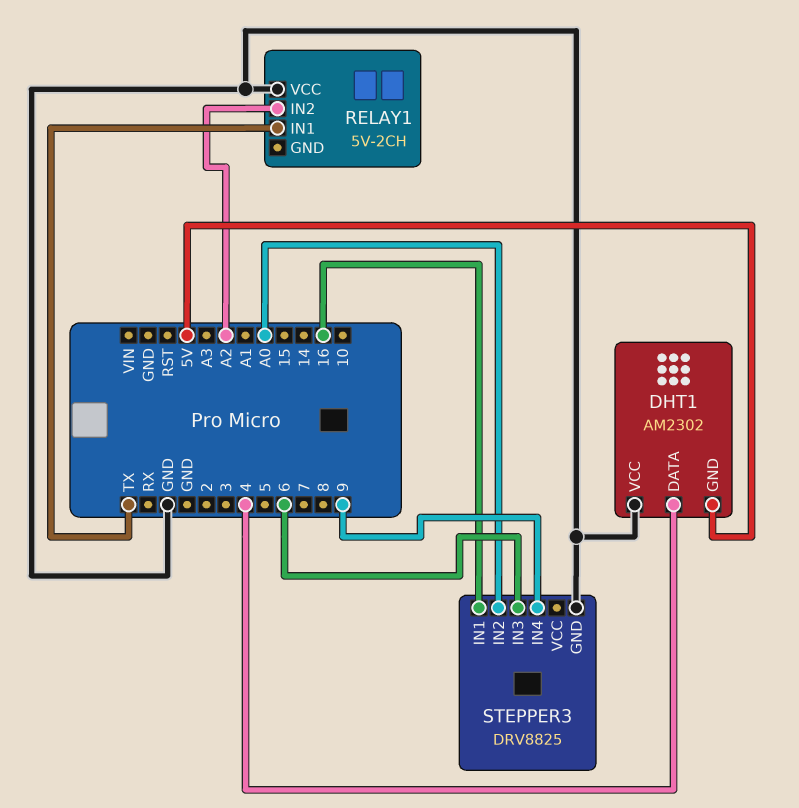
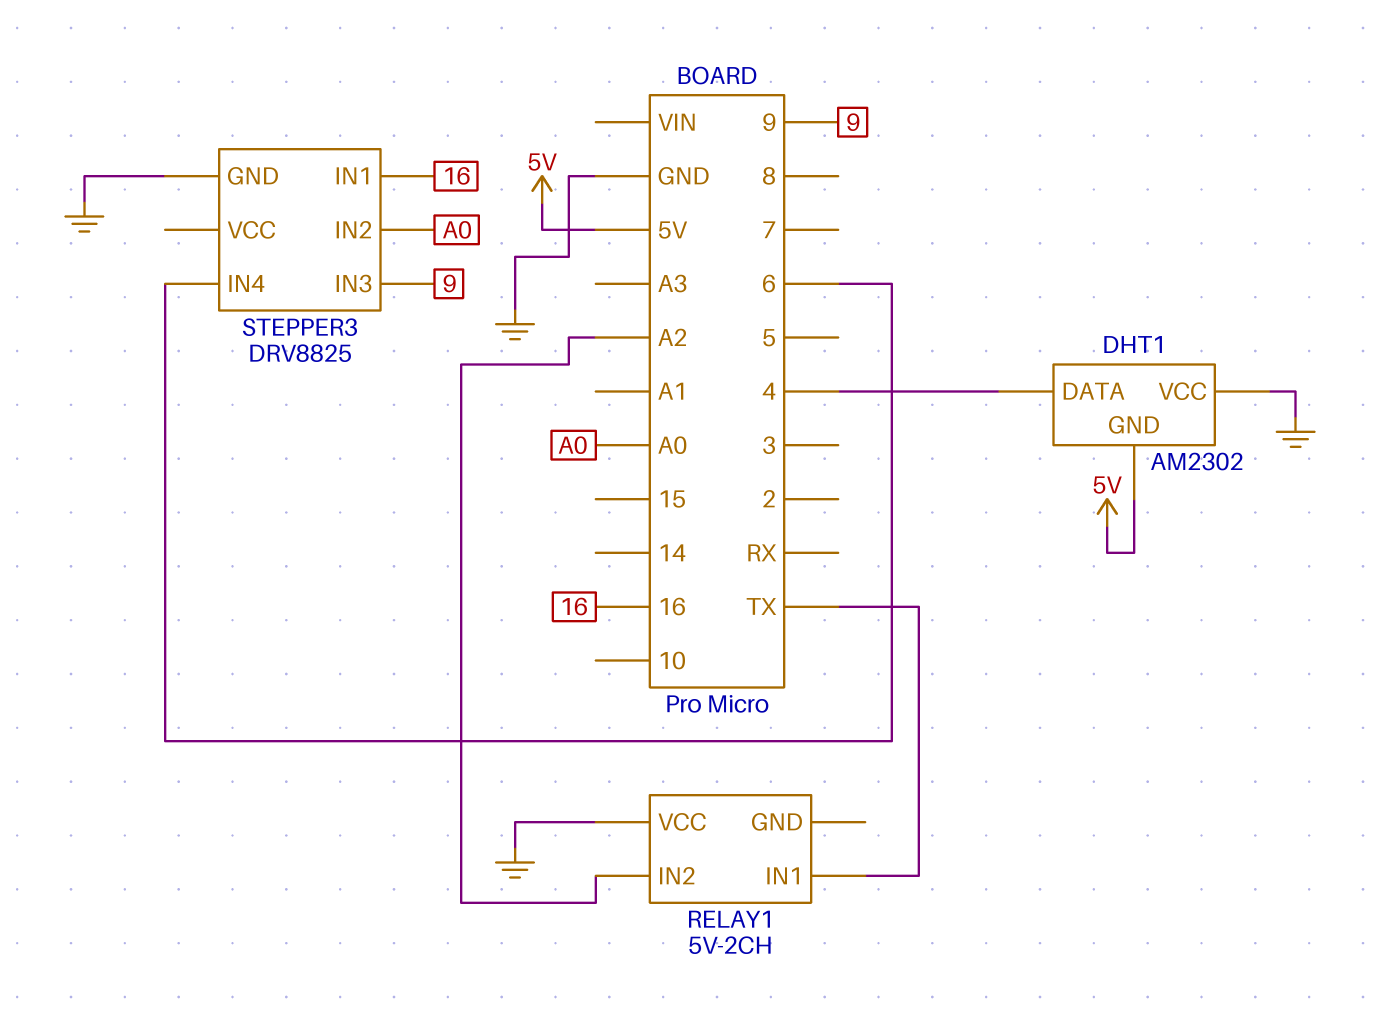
STEPPER3 pin IN3: 6 -> 9
STEPPER3 pin IN4: 9 -> 6

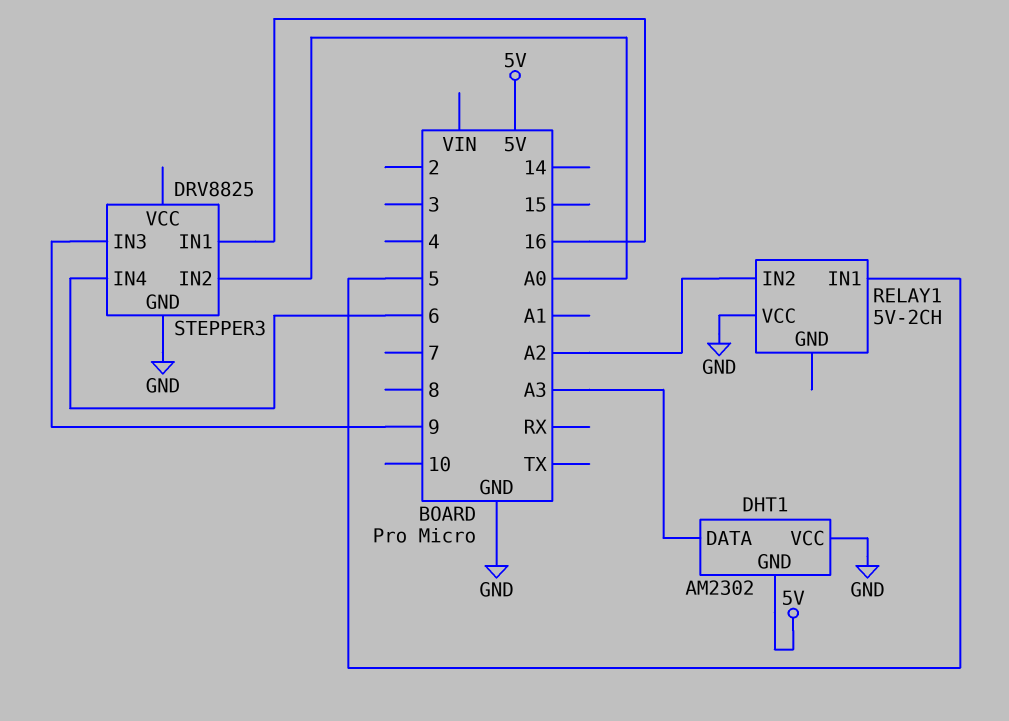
DHT1 pin DATA: 4 -> A3
RELAY1 pin IN1: TX -> 5

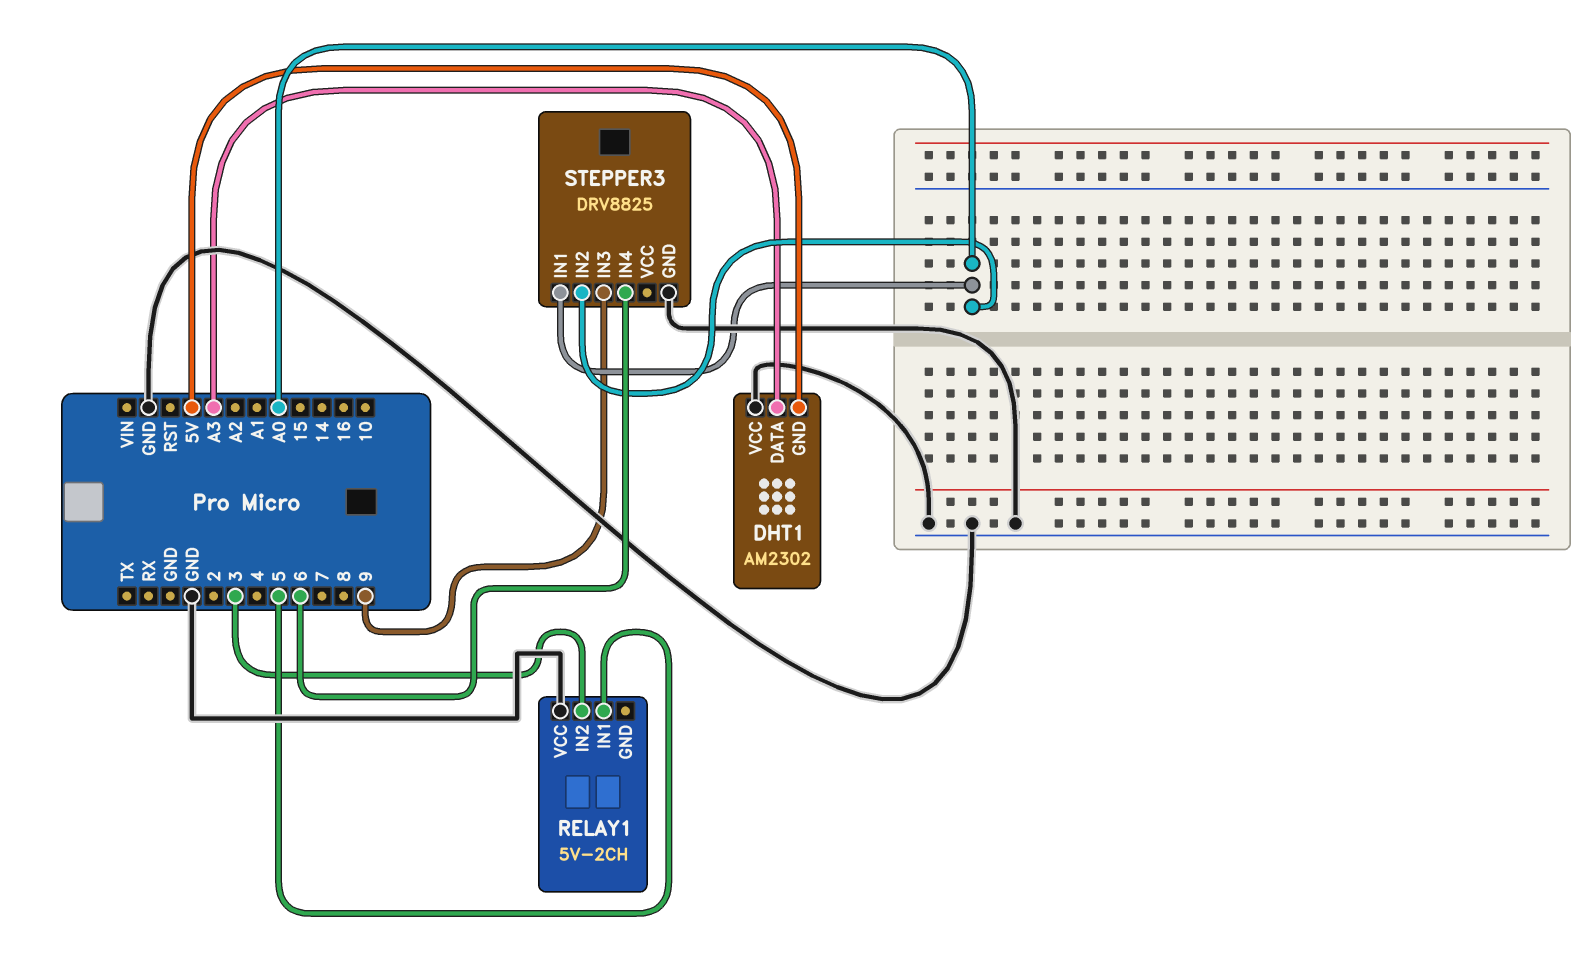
RELAY1 pin IN2: A2 -> 3
STEPPER3 pin IN1: 16 -> A0

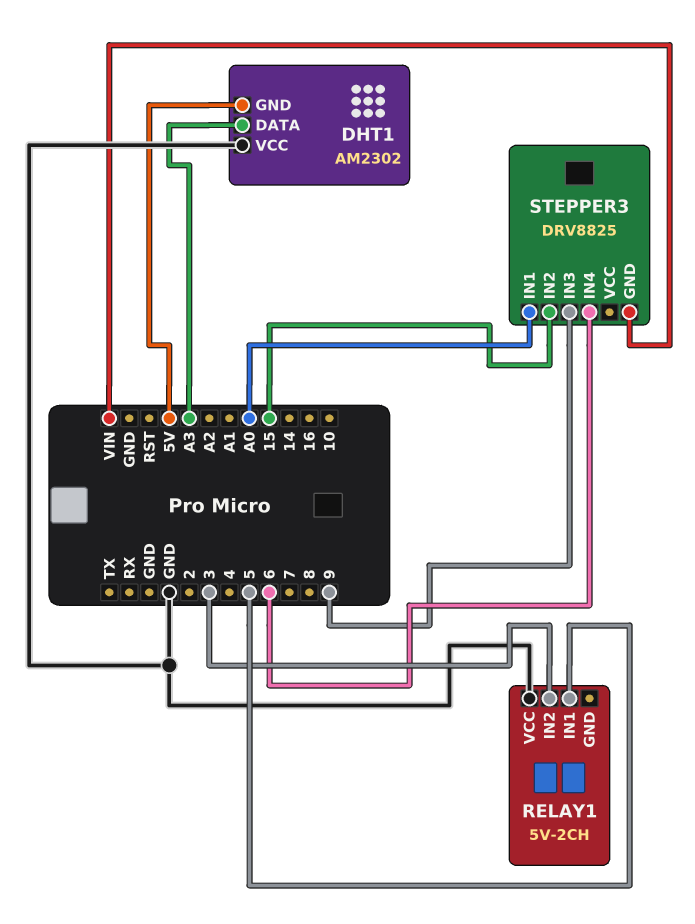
STEPPER3 pin GND: GND -> VIN
STEPPER3 pin IN2: A0 -> 15

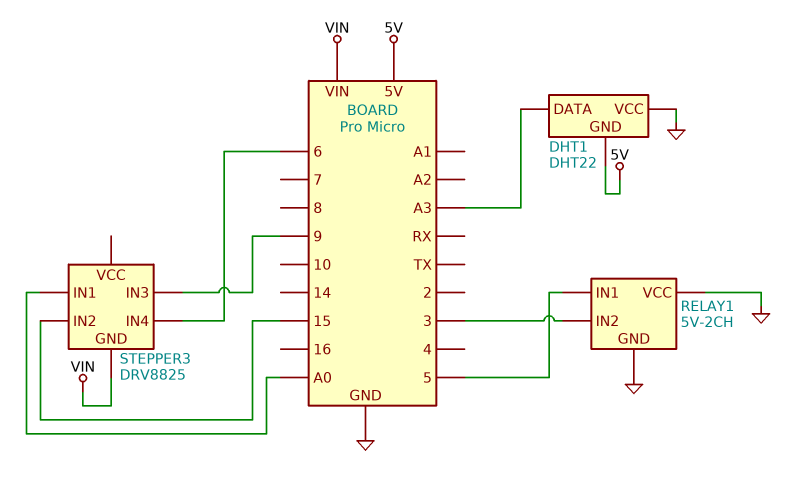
DHT1: AM2302 -> DHT22
RELAY1 pin GND: none -> GND

